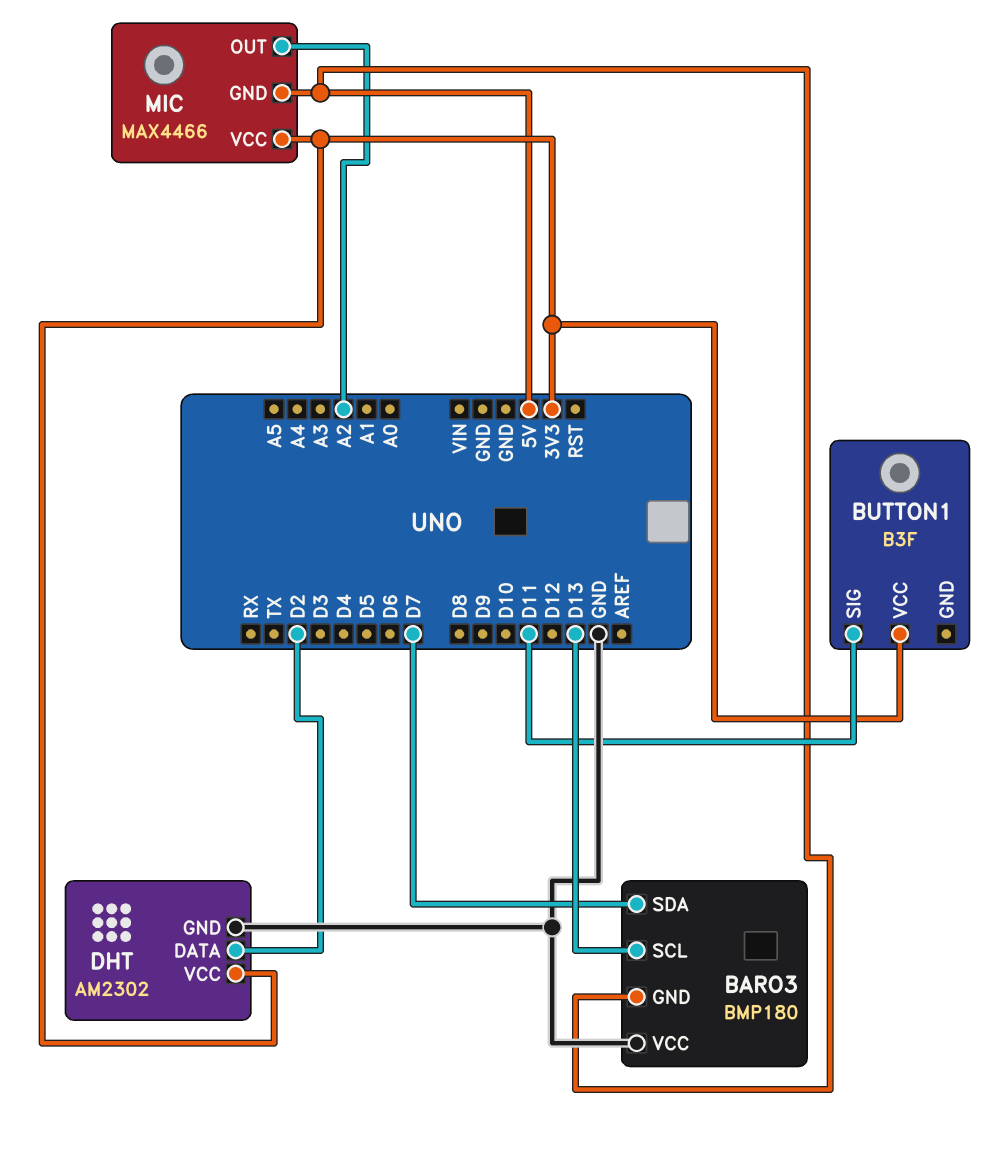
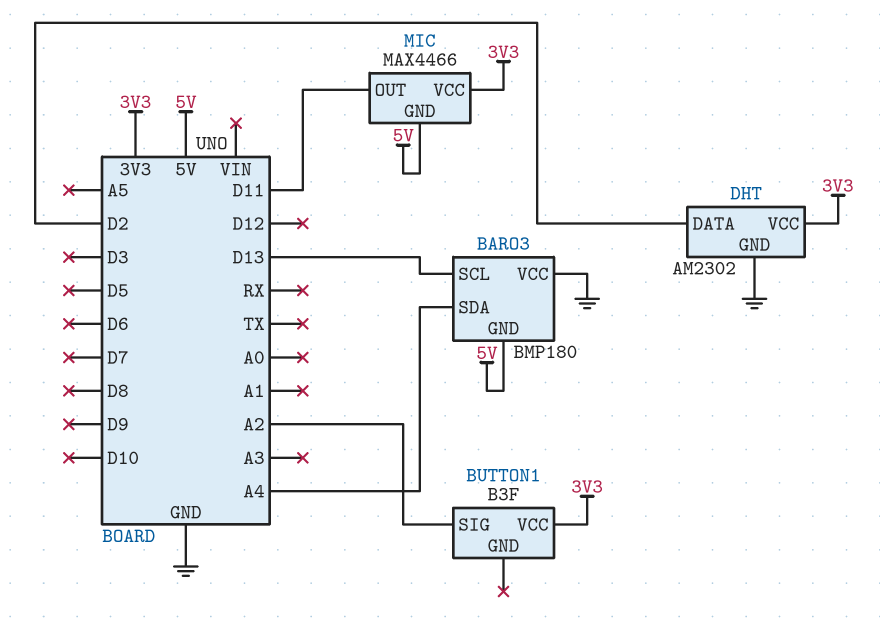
BARO3 pin SDA: D7 -> A4
BUTTON1 pin SIG: D11 -> A2
MIC pin OUT: A2 -> D11

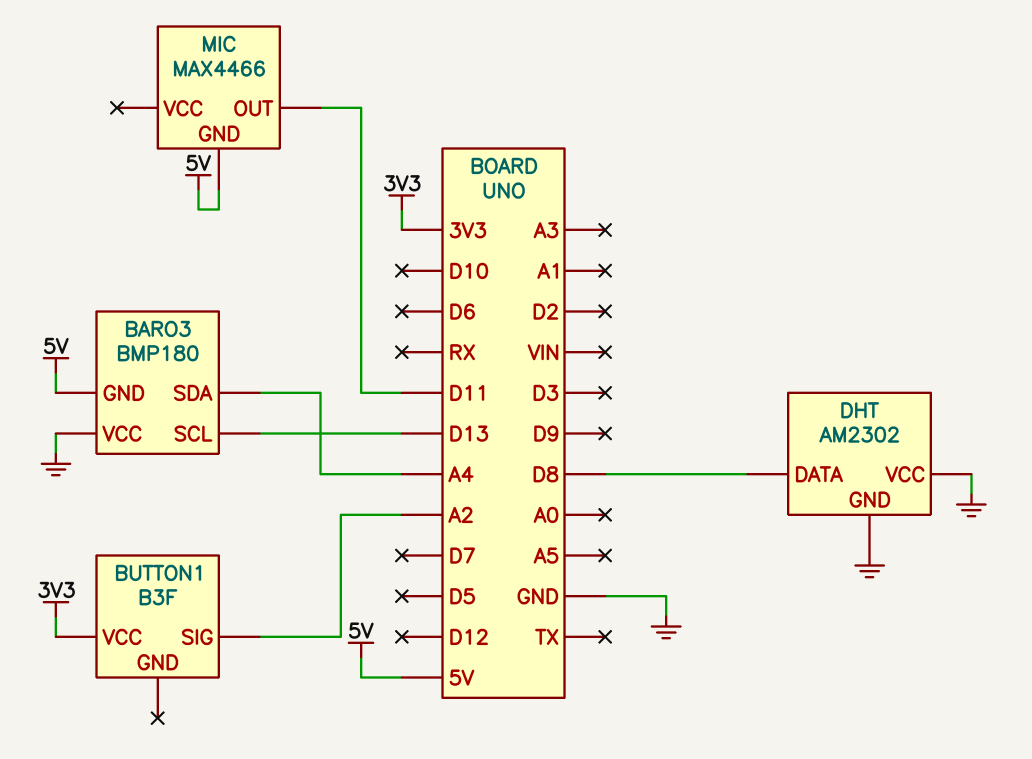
DHT pin DATA: D2 -> D8
DHT pin VCC: 3V3 -> GND
MIC pin VCC: 3V3 -> none

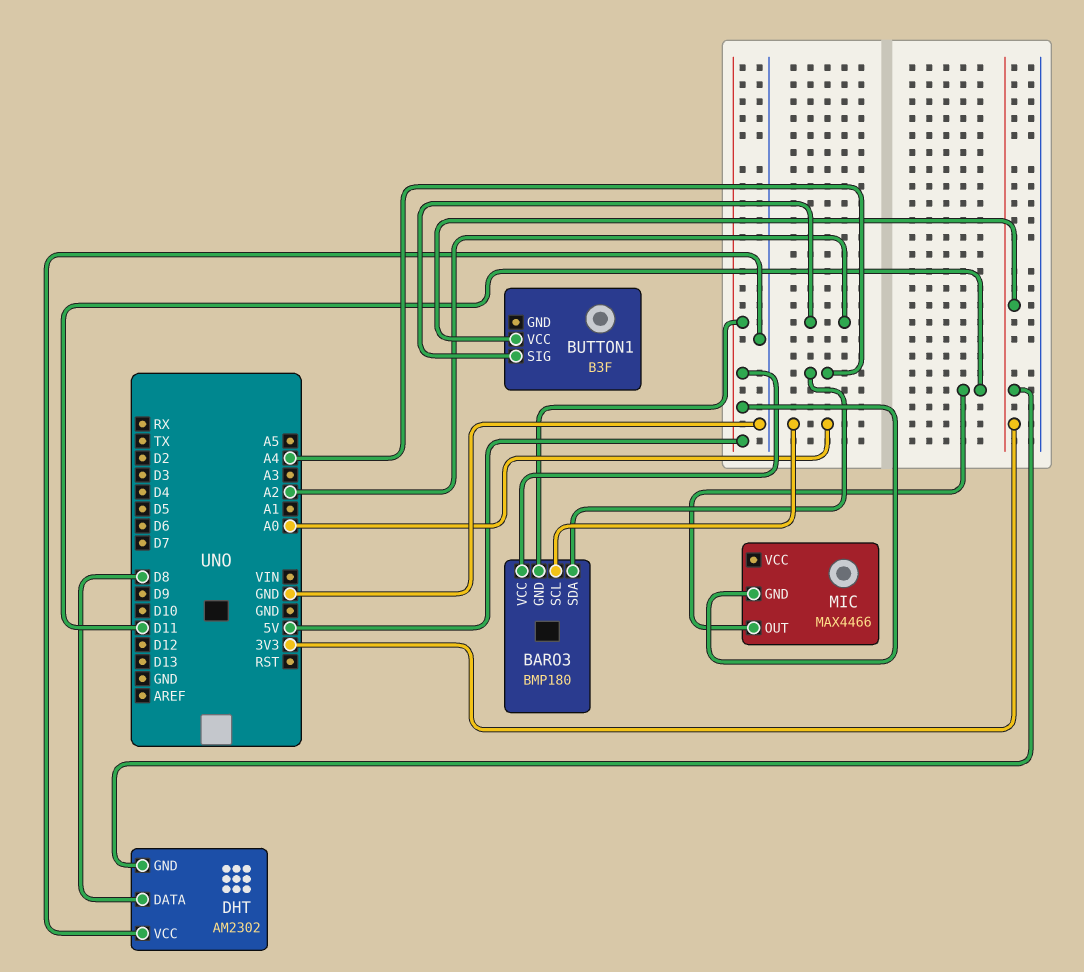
BARO3 pin SCL: D13 -> A0
BARO3 pin VCC: GND -> 5V
DHT pin GND: GND -> 3V3

